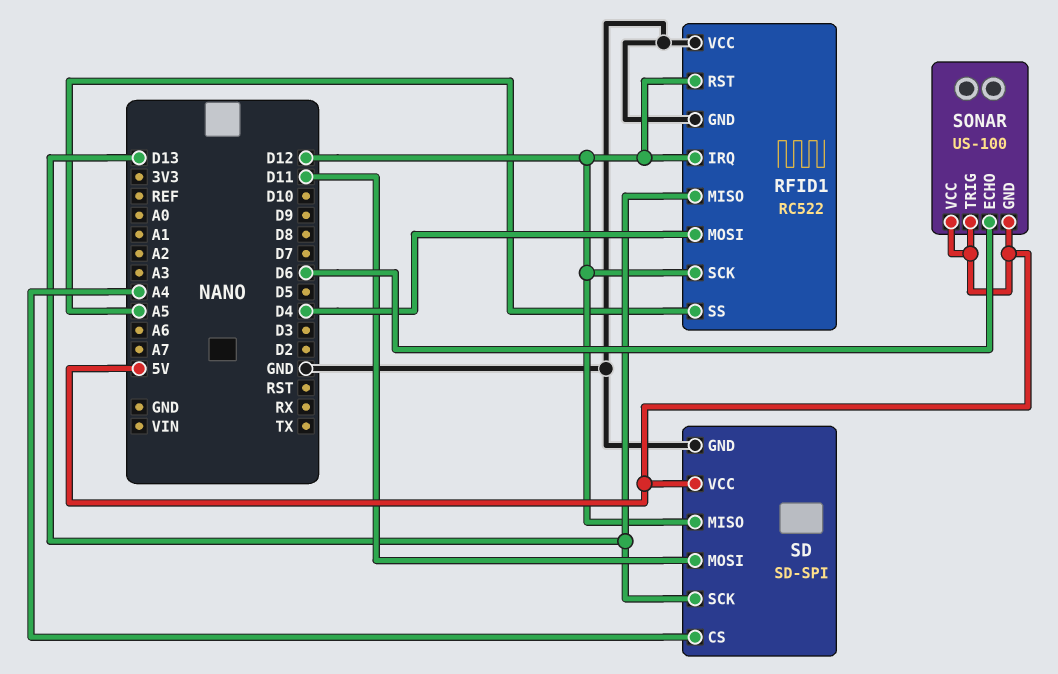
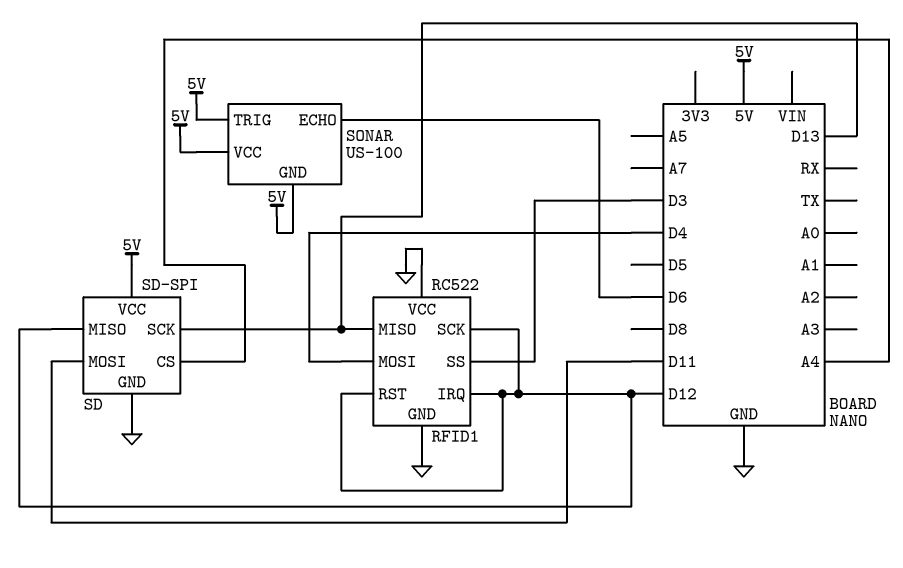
RFID1 pin SS: A5 -> D3

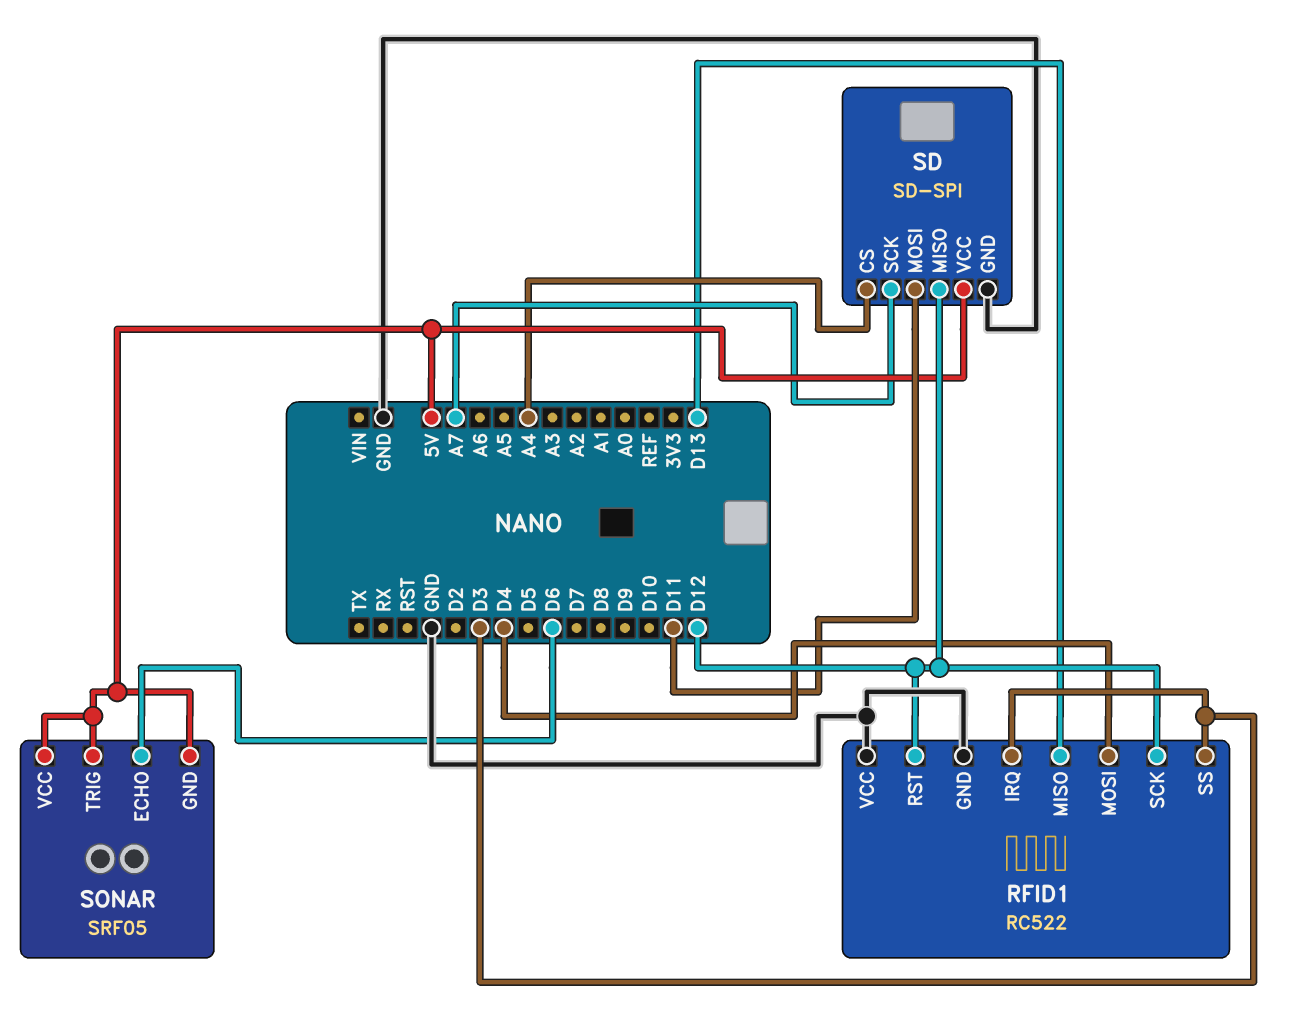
RFID1 pin IRQ: D12 -> D3
SD pin SCK: D13 -> A7
SONAR: US-100 -> SRF05

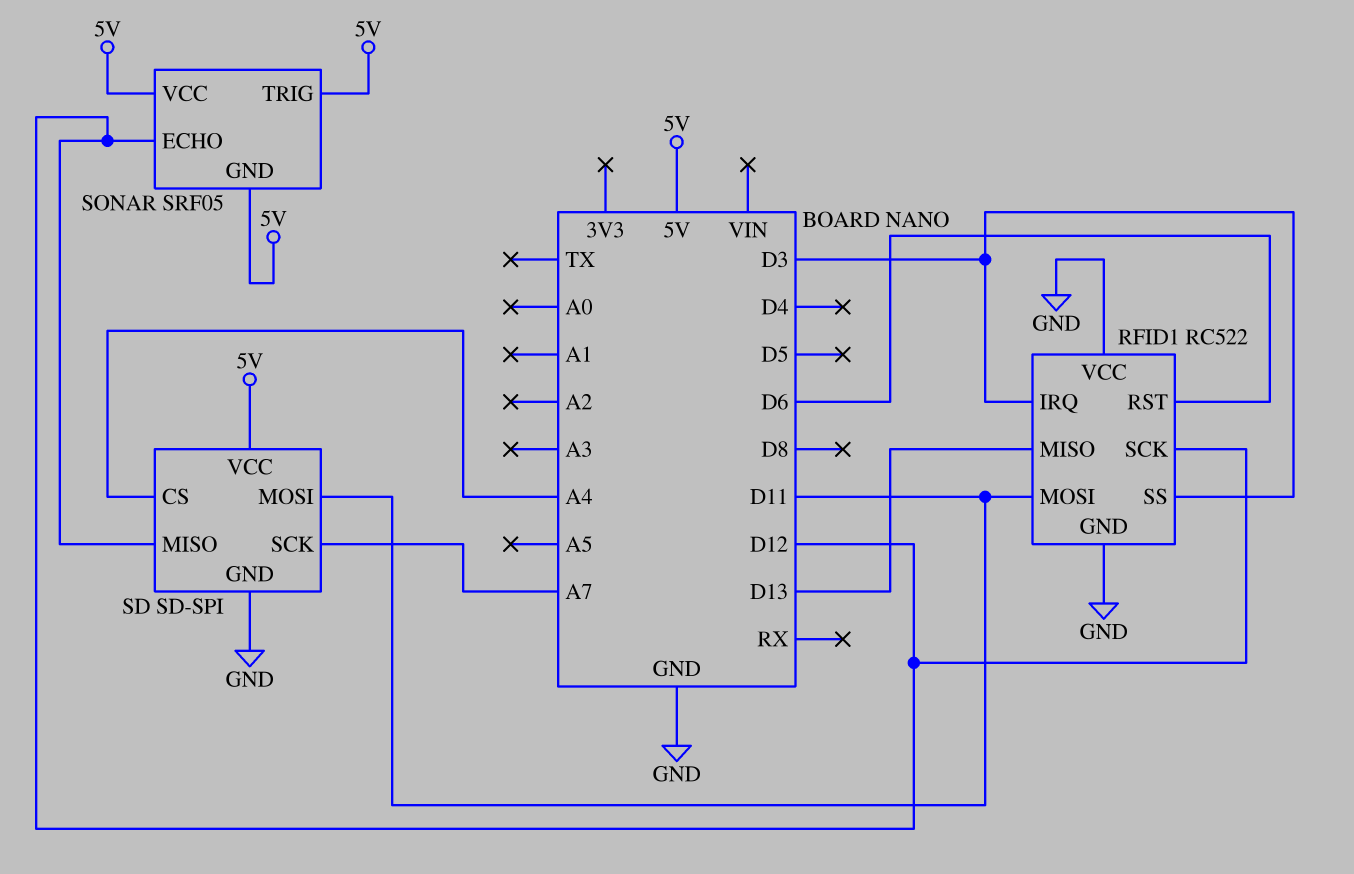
RFID1 pin MOSI: D4 -> D11
RFID1 pin RST: D12 -> D6
SONAR pin ECHO: D6 -> D12

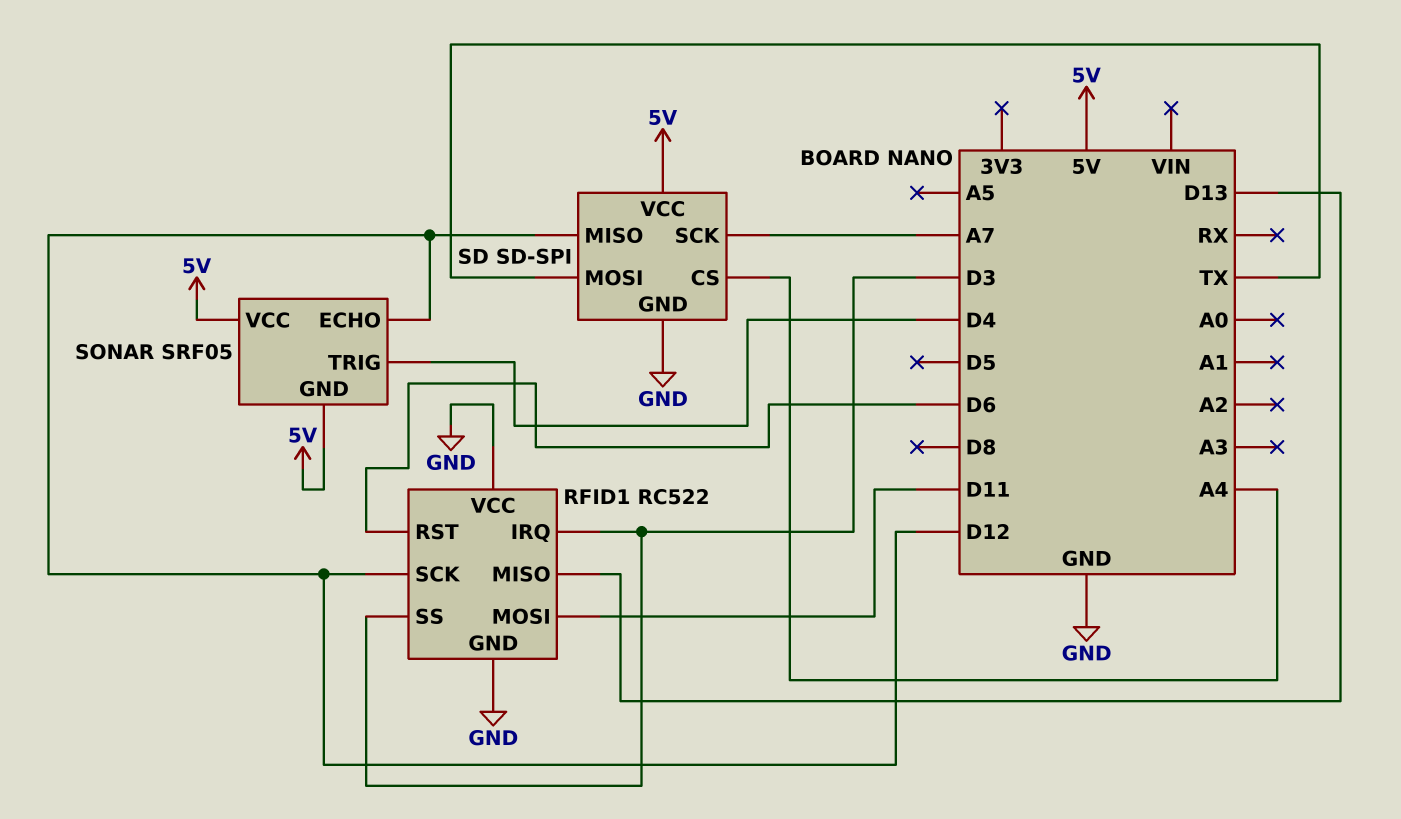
SD pin MOSI: D11 -> TX
SONAR pin TRIG: 5V -> D4

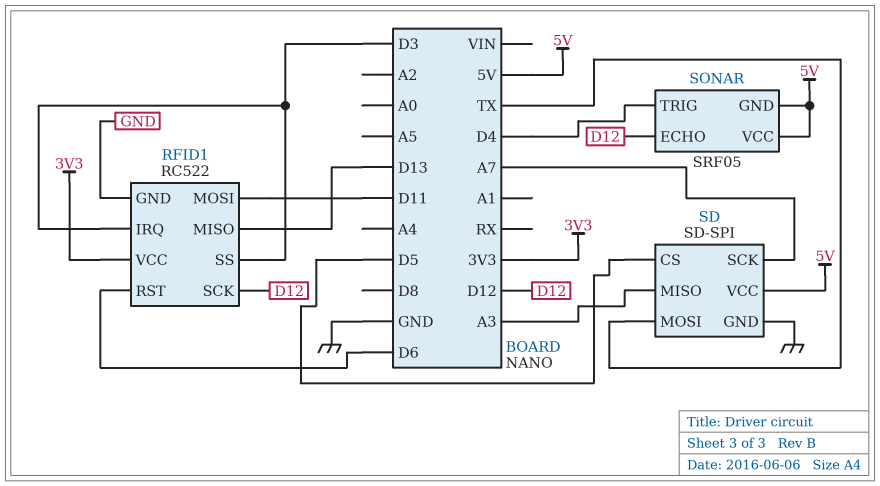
RFID1 pin VCC: GND -> 3V3
SD pin CS: A4 -> D5
SD pin MISO: D12 -> A3

